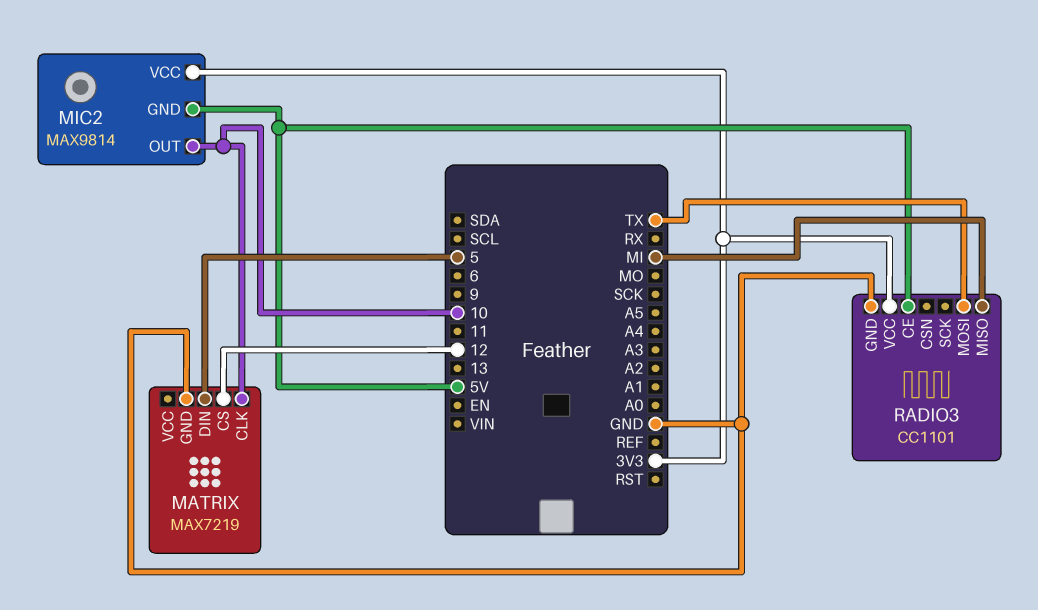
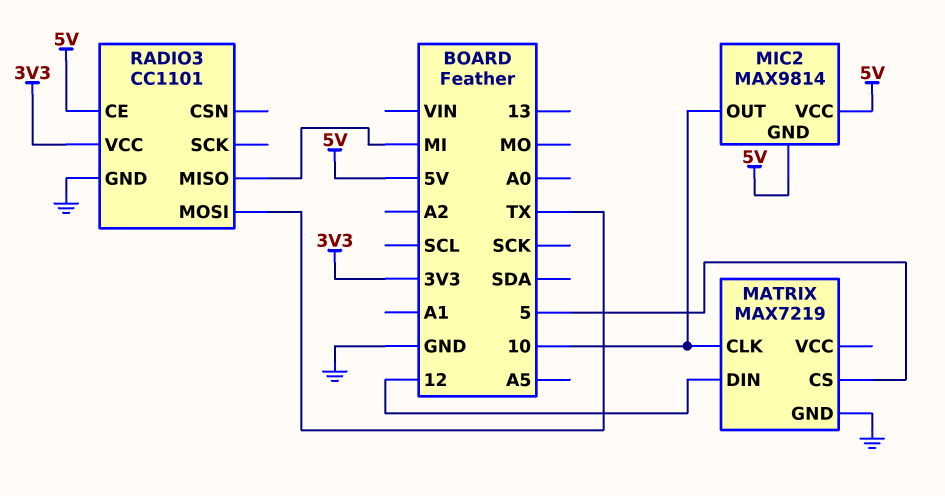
MATRIX pin CS: 12 -> 5
MATRIX pin DIN: 5 -> 12
MIC2 pin VCC: 3V3 -> 5V

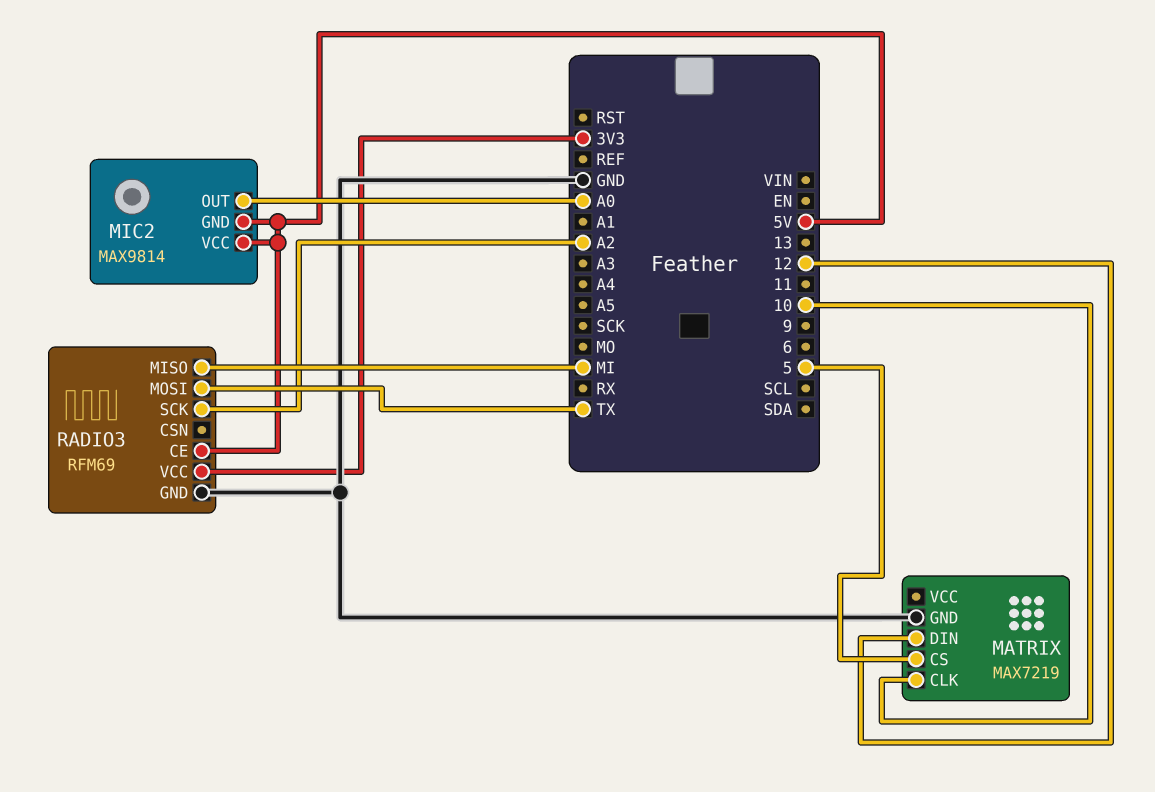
MIC2 pin OUT: 10 -> A0
RADIO3: CC1101 -> RFM69
RADIO3 pin SCK: none -> A2

